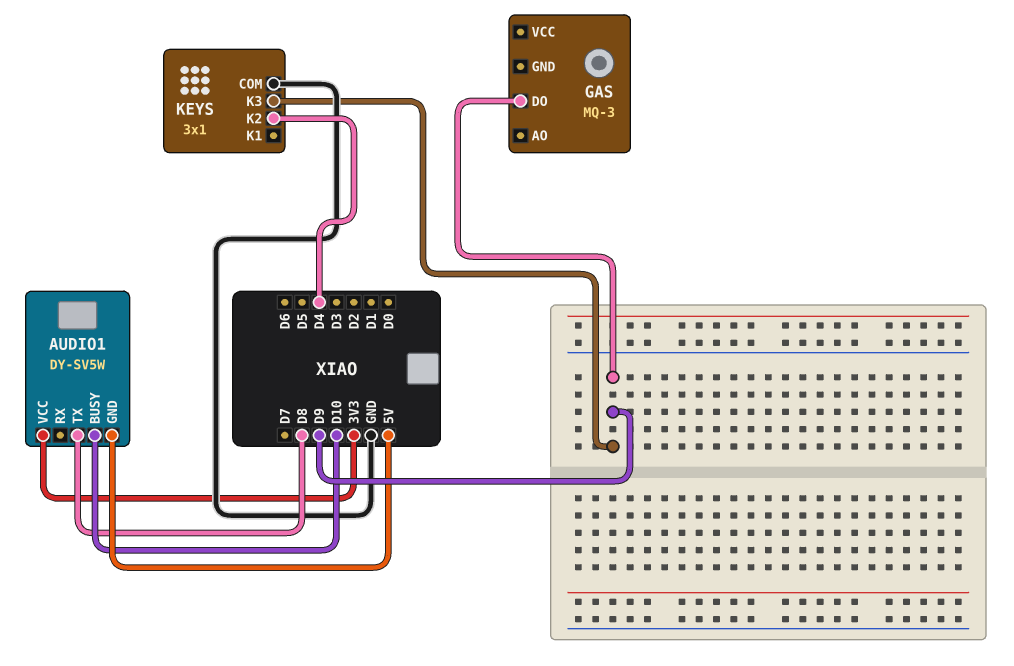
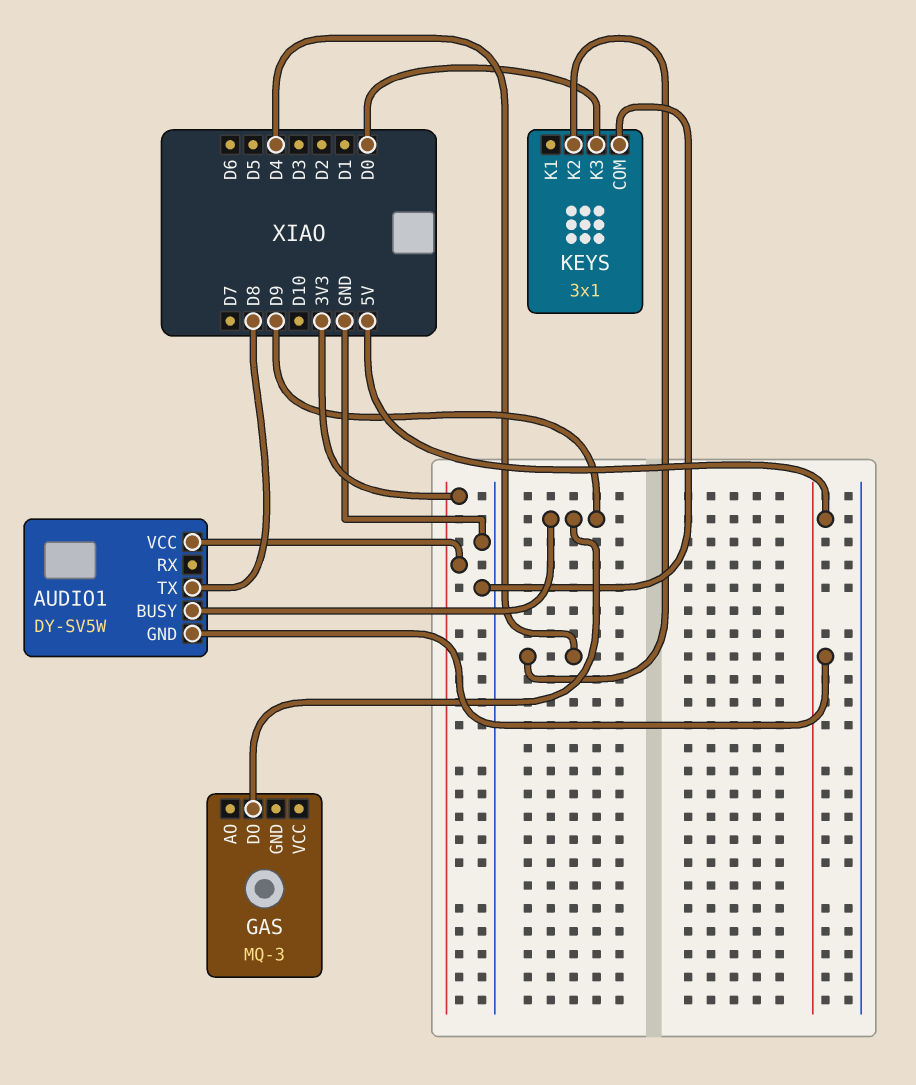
AUDIO1 pin BUSY: D10 -> D9
KEYS pin K3: D9 -> D0

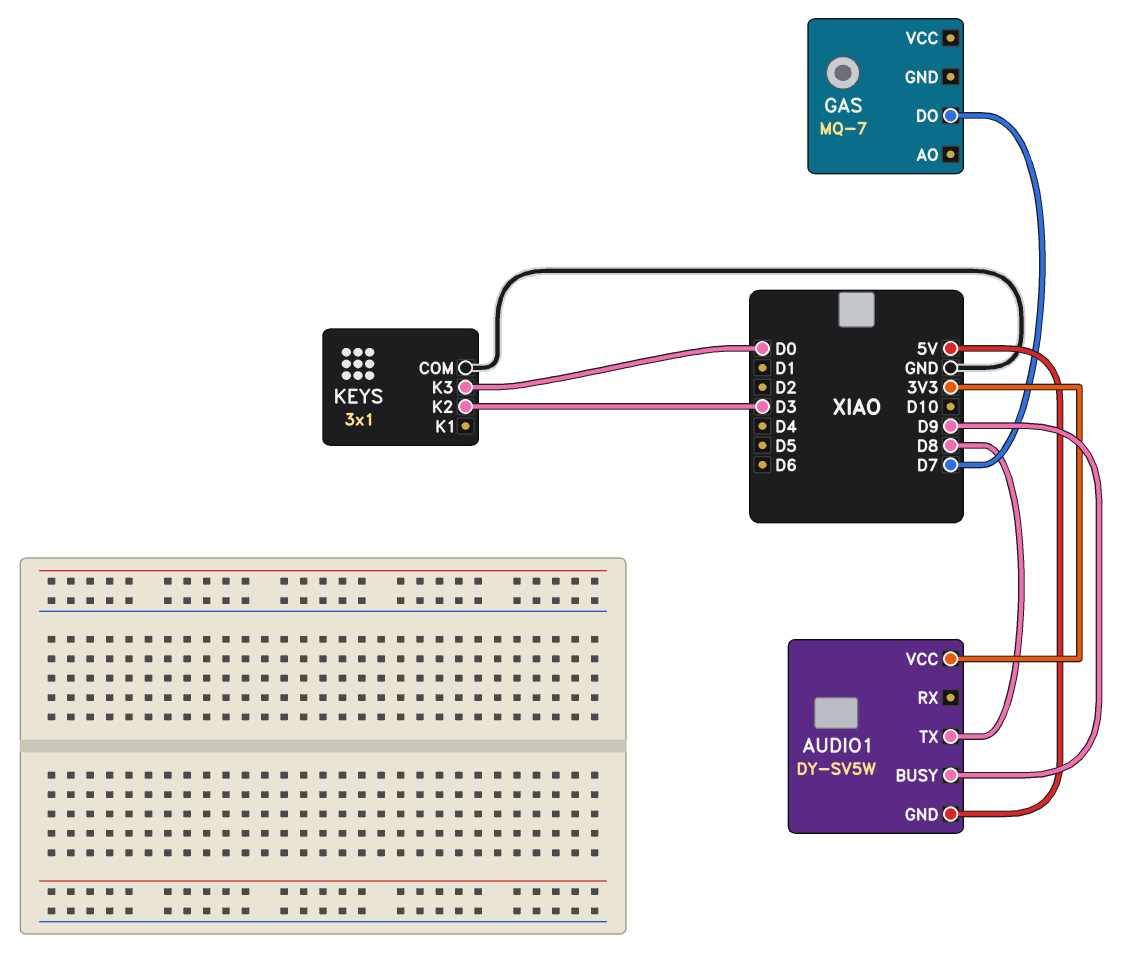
GAS: MQ-3 -> MQ-7
GAS pin DO: D9 -> D7
KEYS pin K2: D4 -> D3

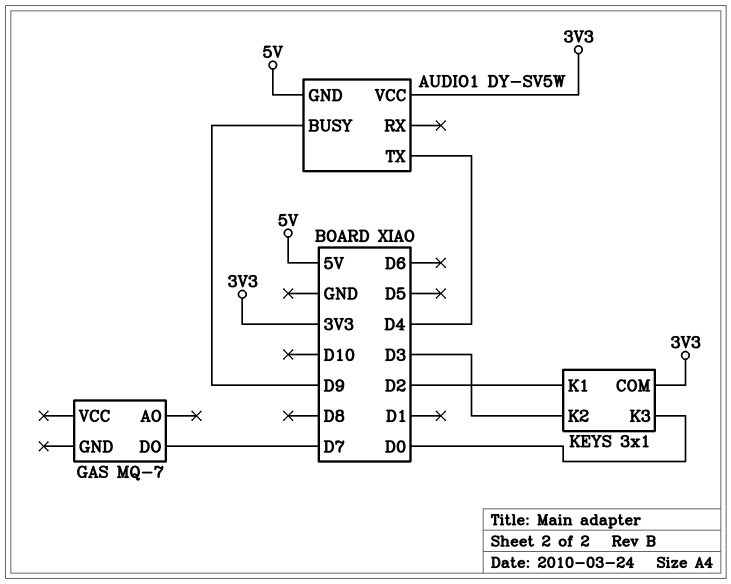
AUDIO1 pin TX: D8 -> D4
KEYS pin COM: GND -> 3V3
KEYS pin K1: none -> D2

